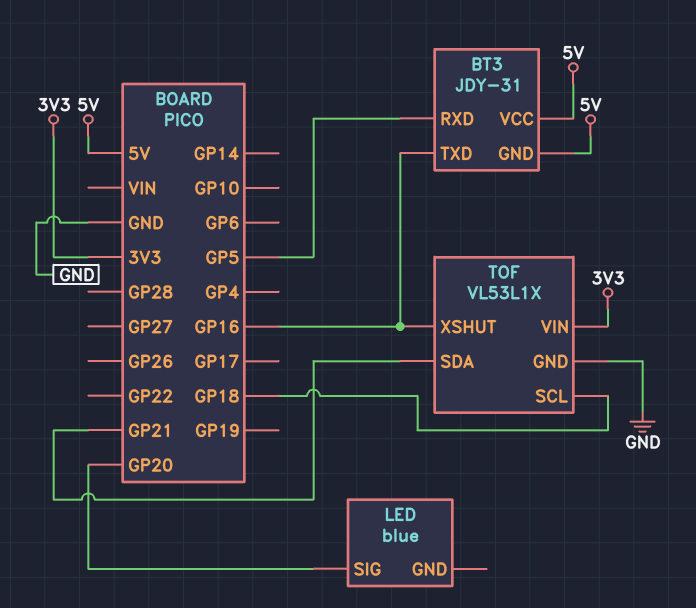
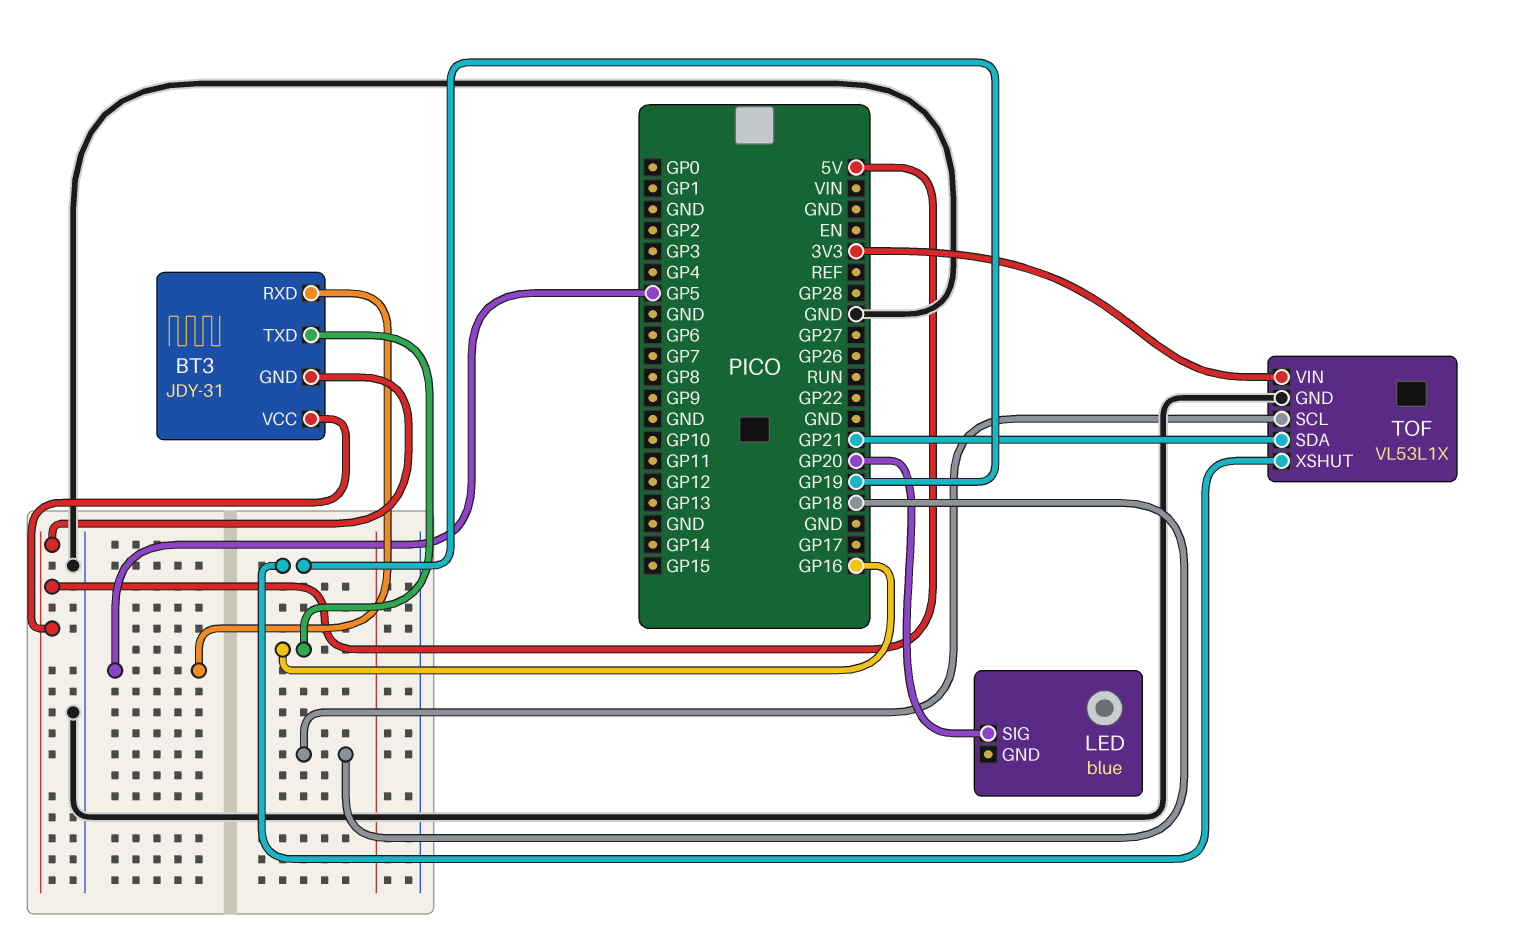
TOF pin XSHUT: GP16 -> GP19

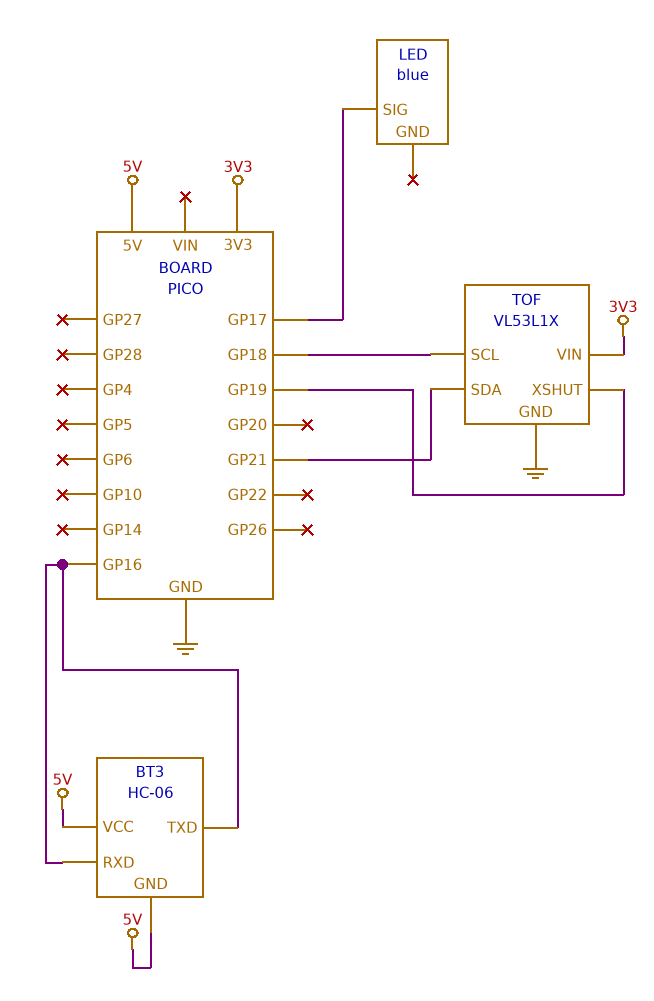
BT3: JDY-31 -> HC-06
BT3 pin RXD: GP5 -> GP16
LED pin SIG: GP20 -> GP17

